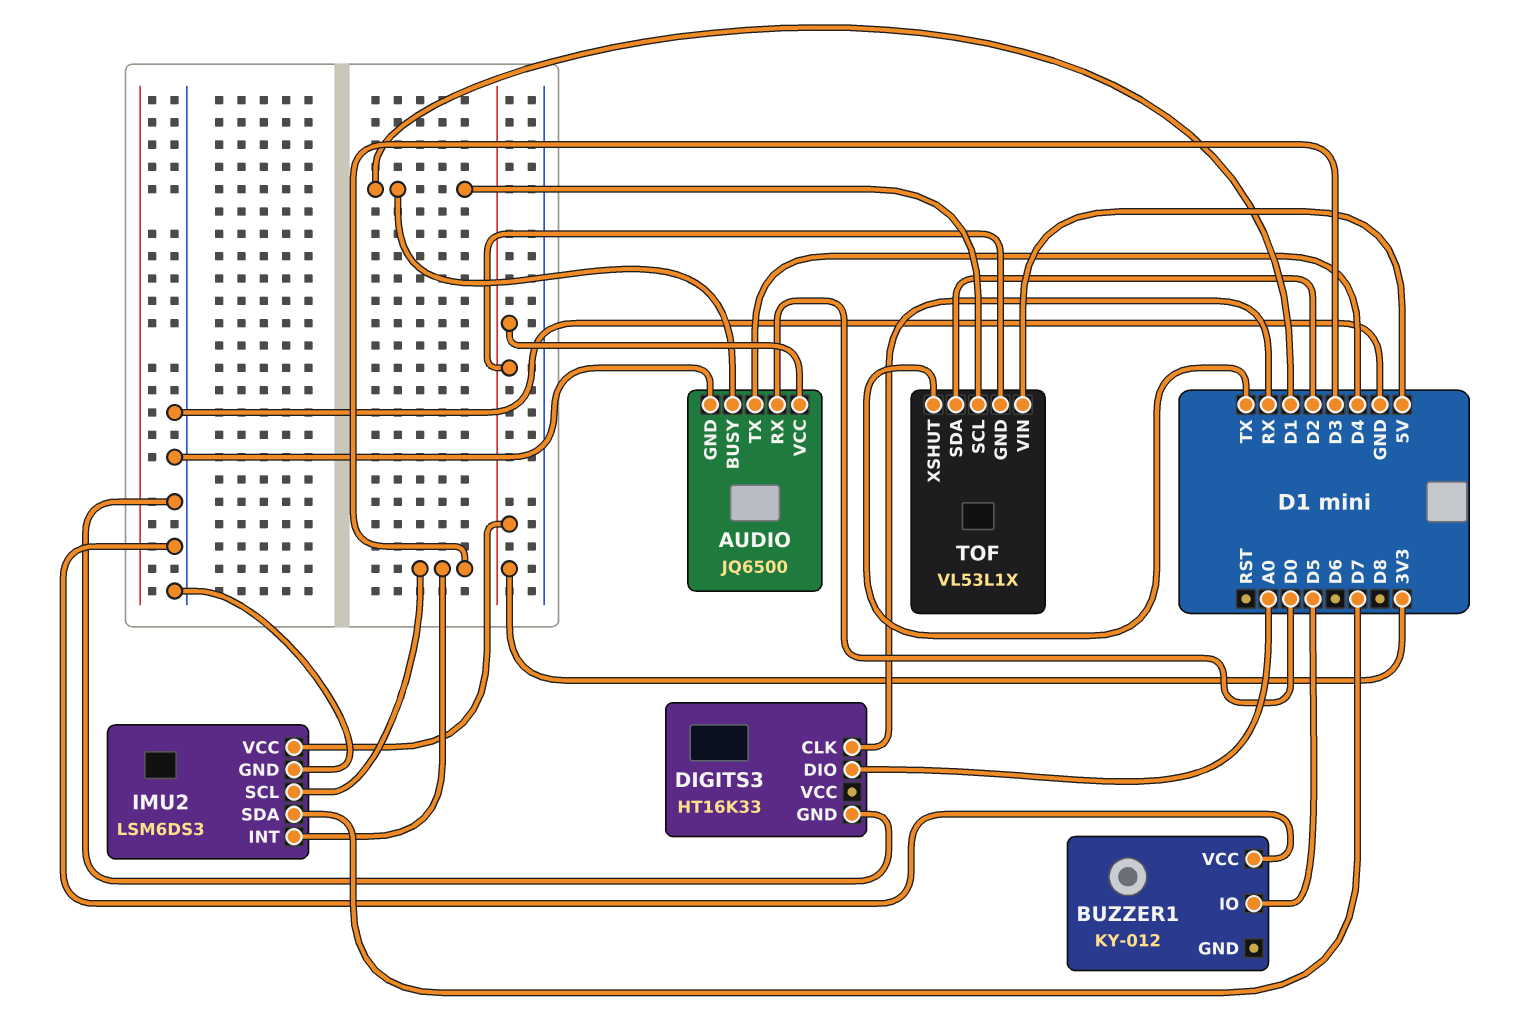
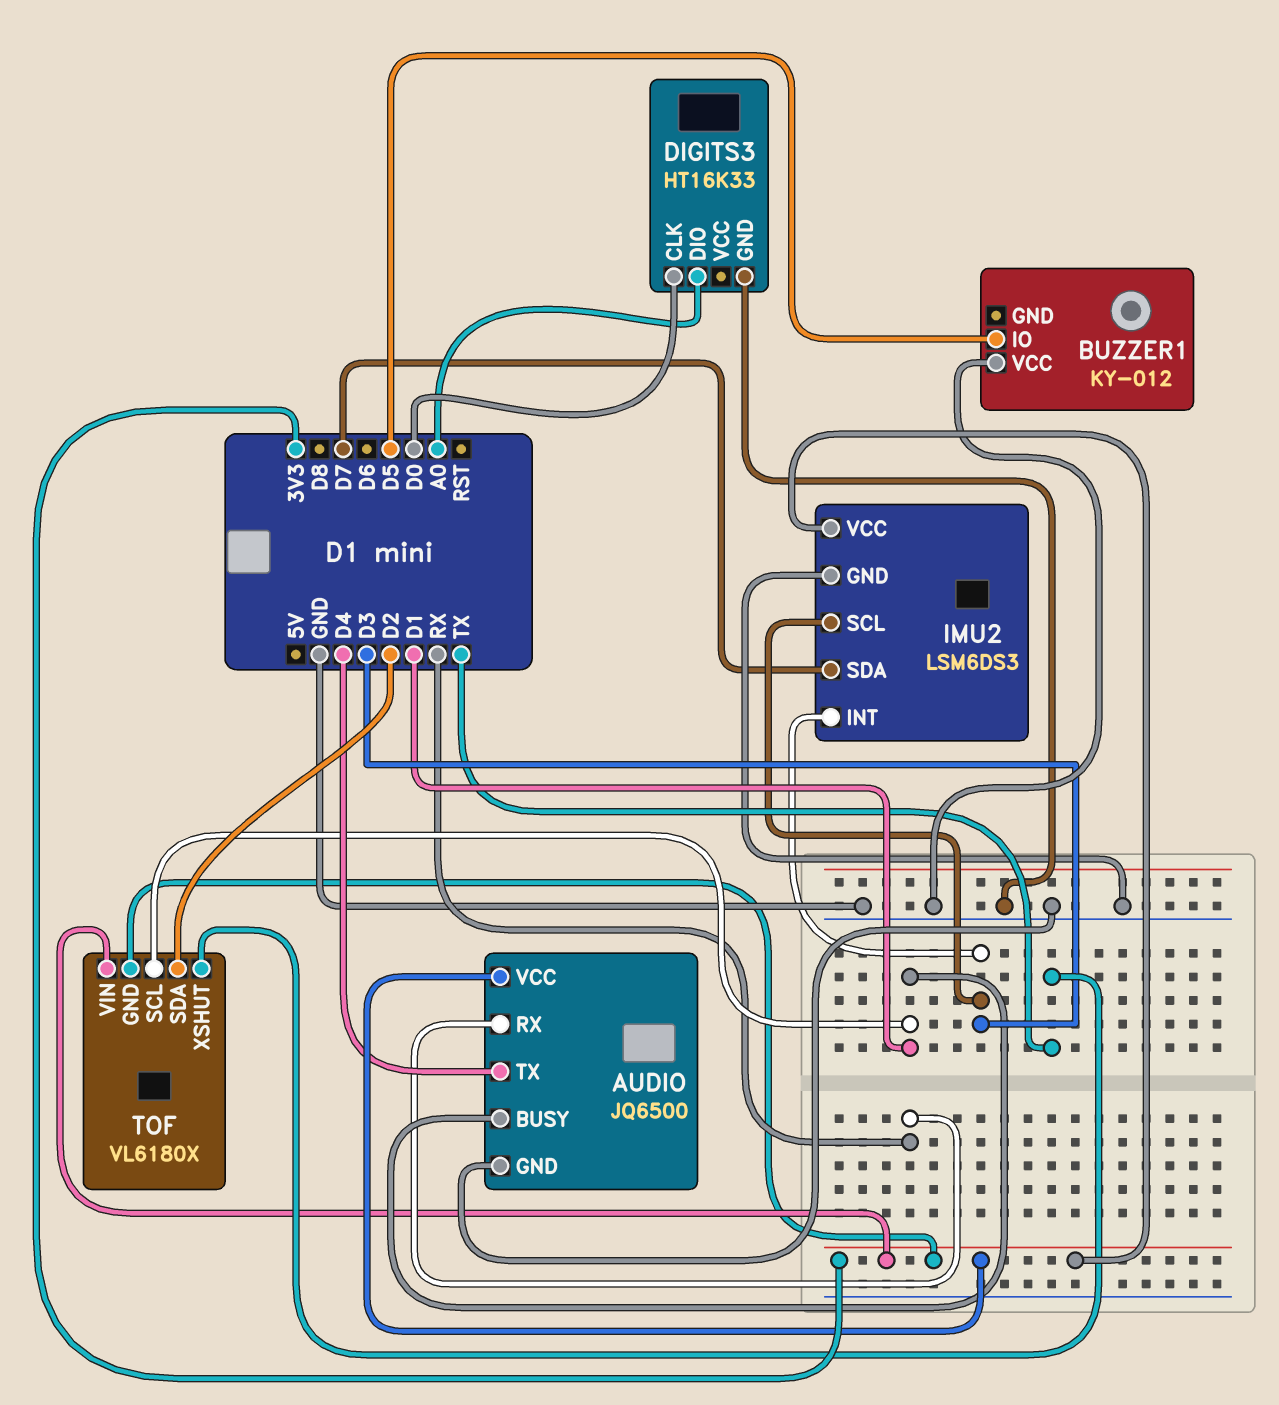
AUDIO pin RX: D0 -> RX
DIGITS3 pin CLK: RX -> D0
TOF: VL53L1X -> VL6180X
TOF pin VIN: 5V -> 3V3

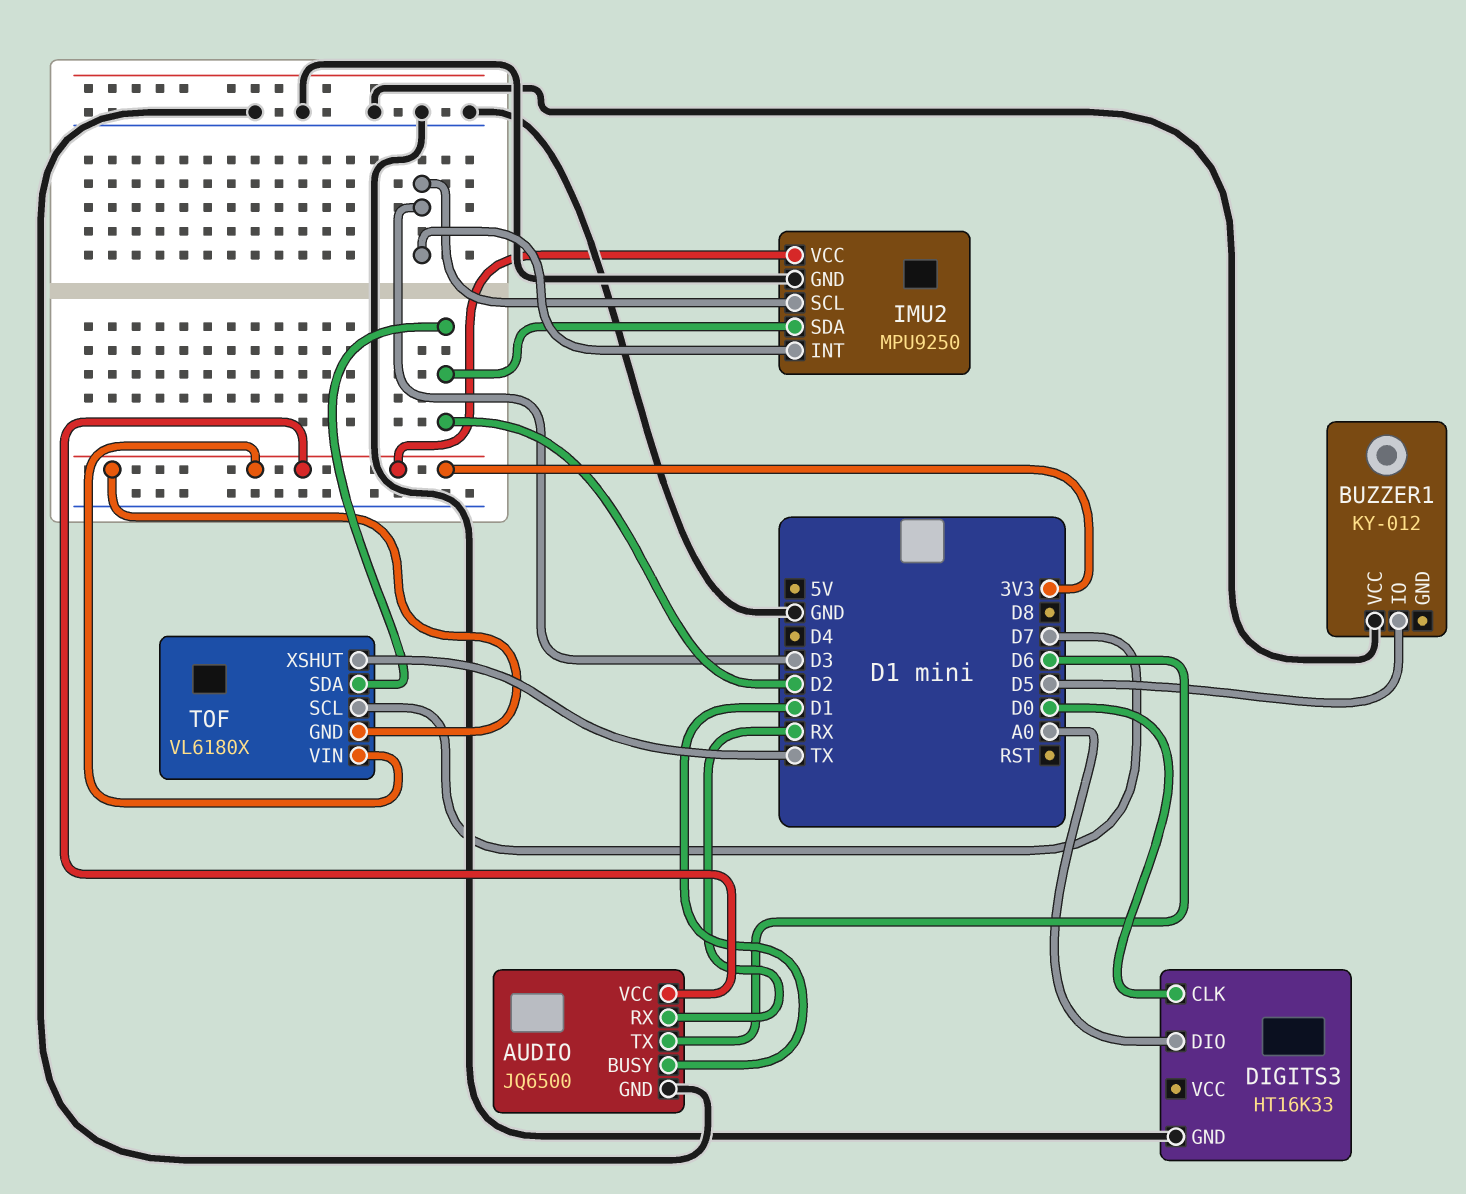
AUDIO pin TX: D4 -> D6
IMU2: LSM6DS3 -> MPU9250
IMU2 pin SDA: D7 -> D2
TOF pin SCL: D1 -> D7

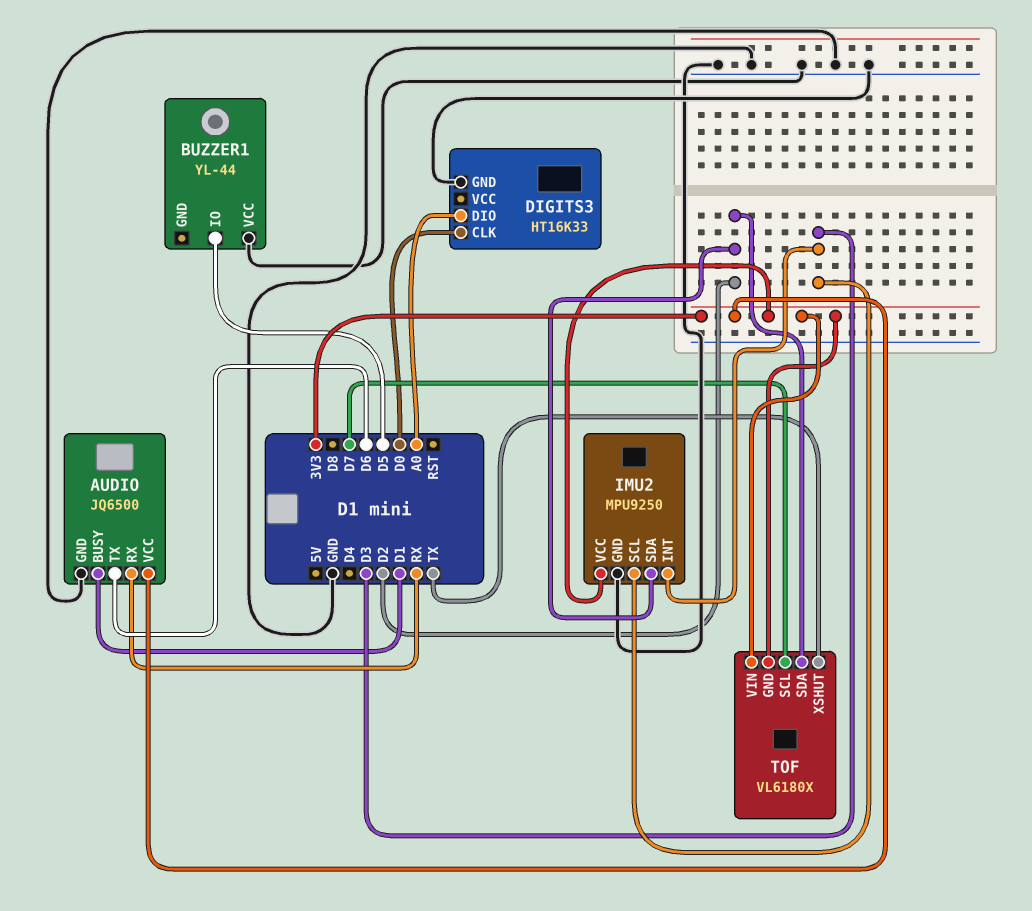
BUZZER1: KY-012 -> YL-44

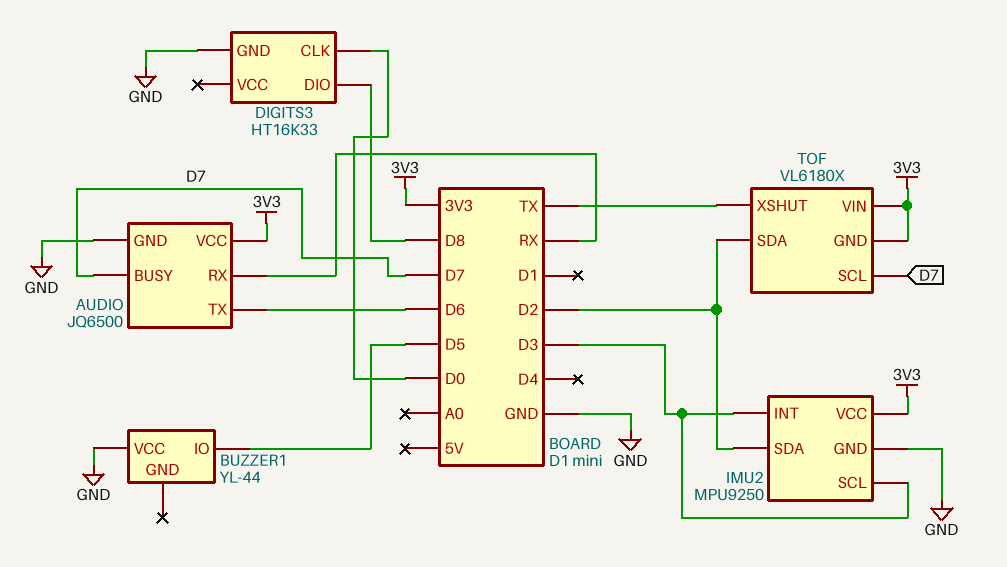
AUDIO pin BUSY: D1 -> D7
DIGITS3 pin DIO: A0 -> D8

